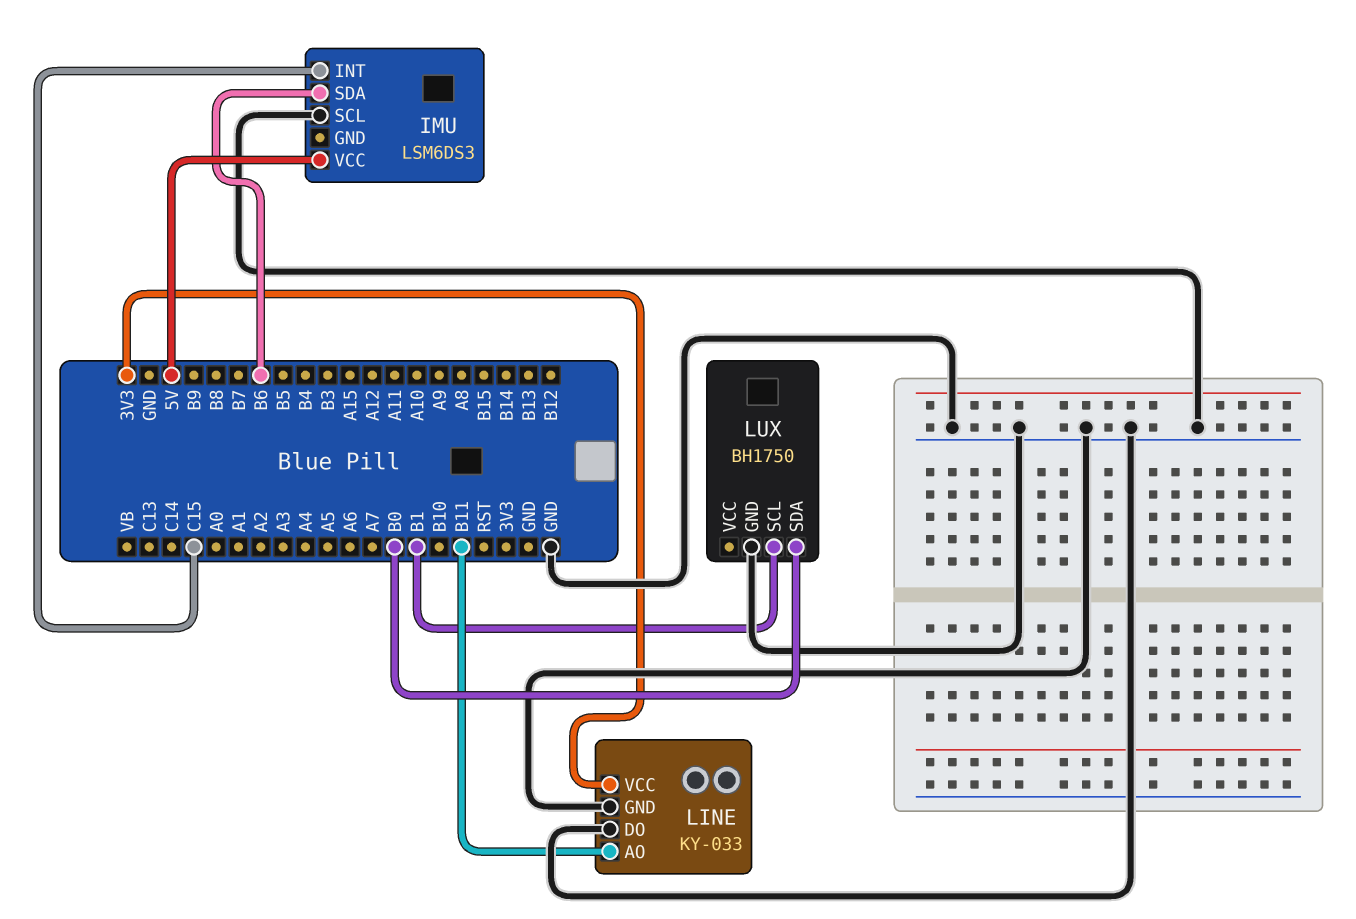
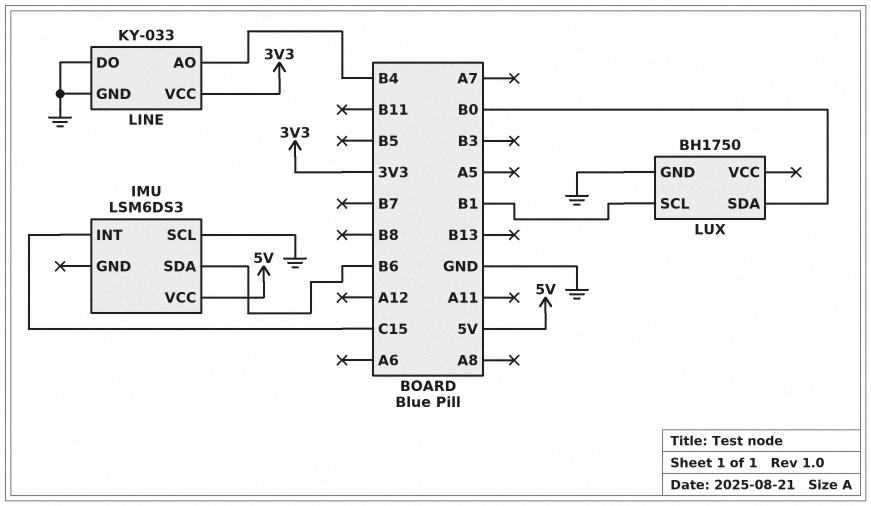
LINE pin AO: B11 -> B4

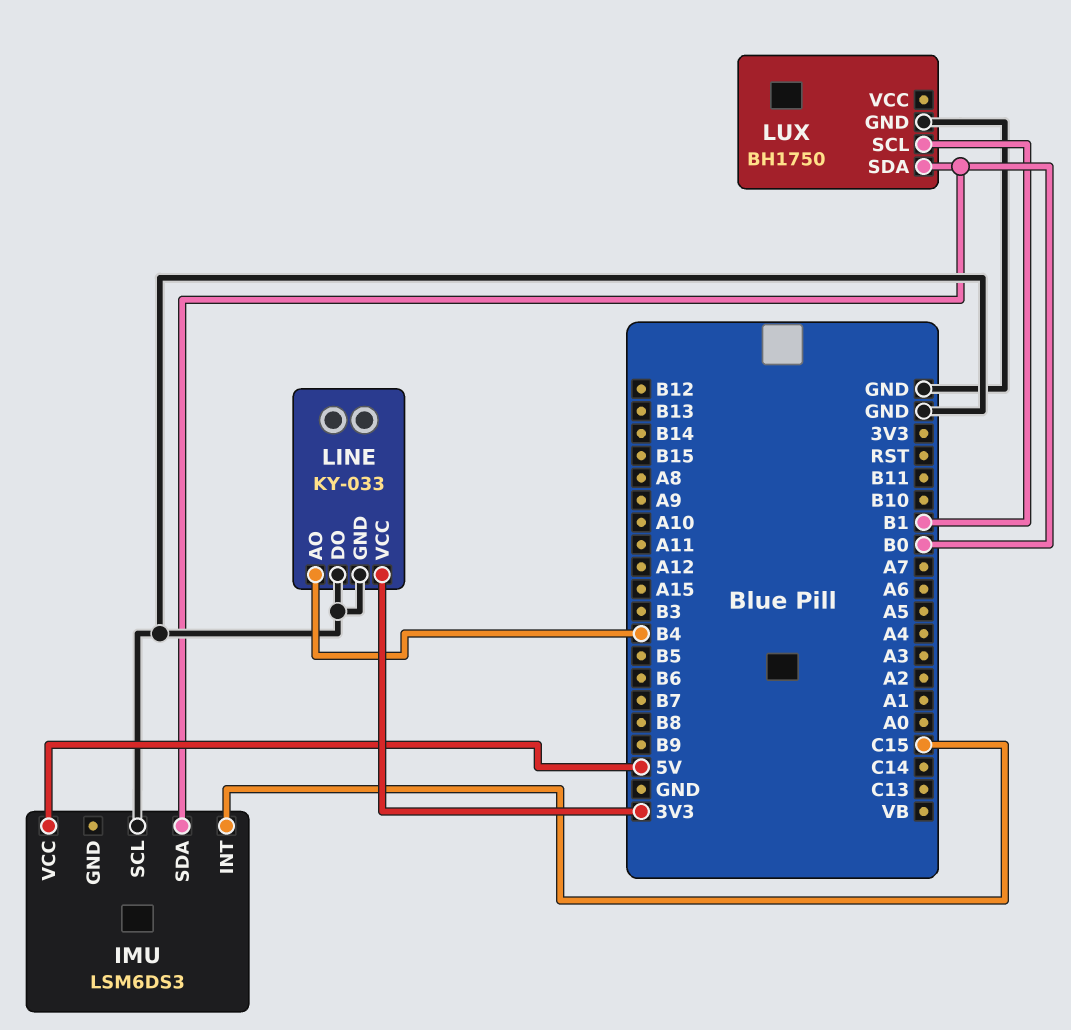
IMU pin SDA: B6 -> B0

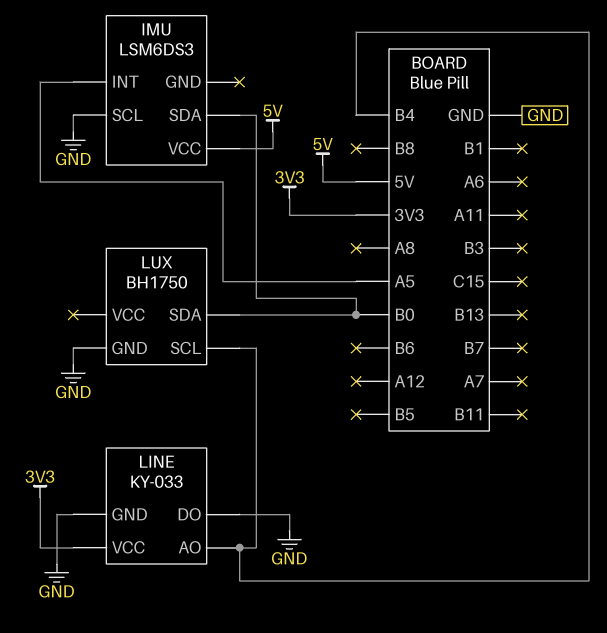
IMU pin INT: C15 -> A5
LUX pin SCL: B1 -> B4

